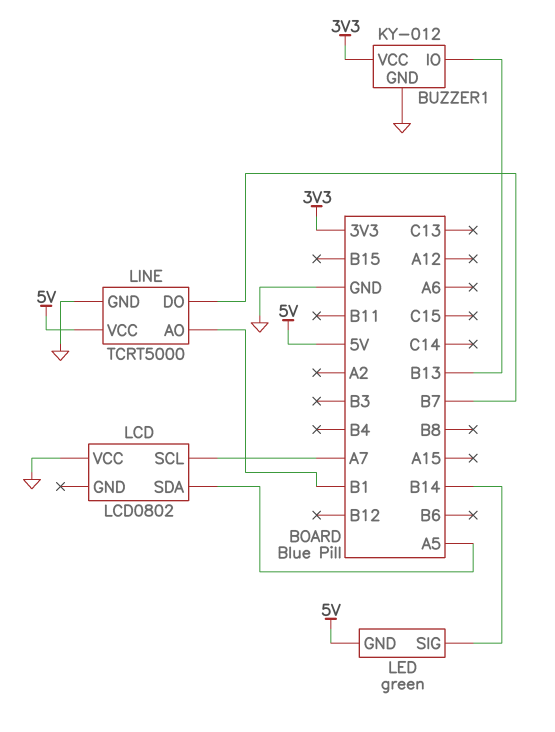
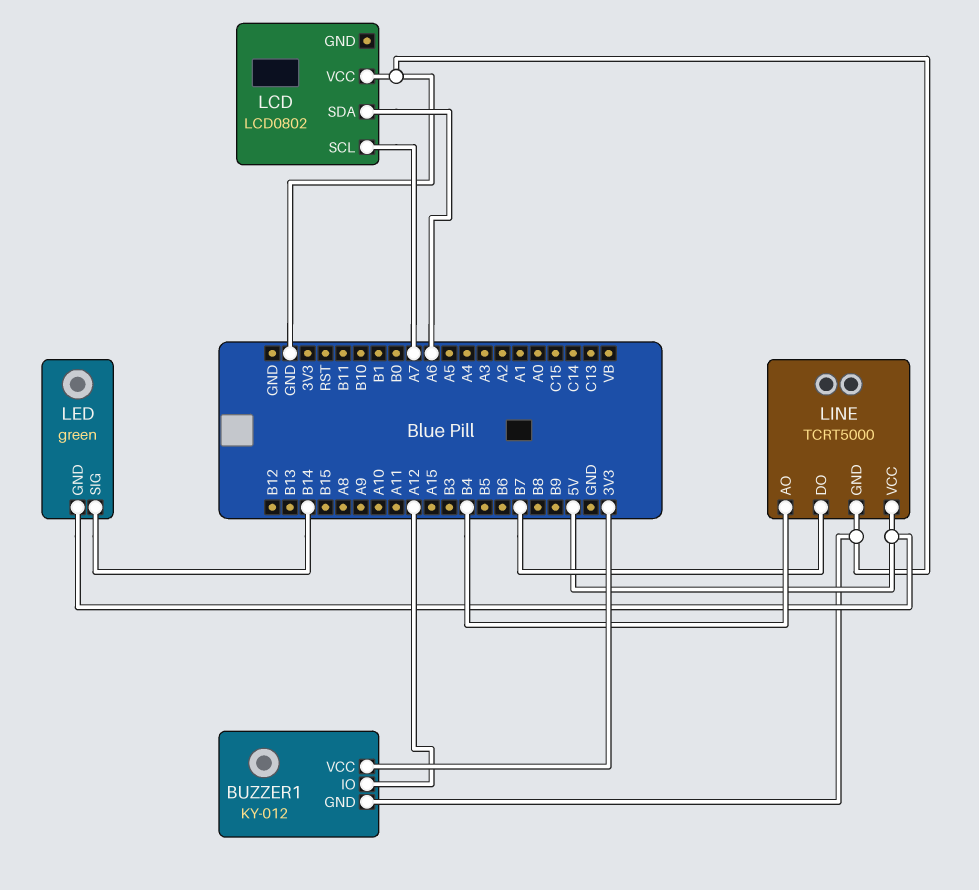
BUZZER1 pin IO: B13 -> A12
LCD pin SDA: A5 -> A6
LINE pin AO: B1 -> B4

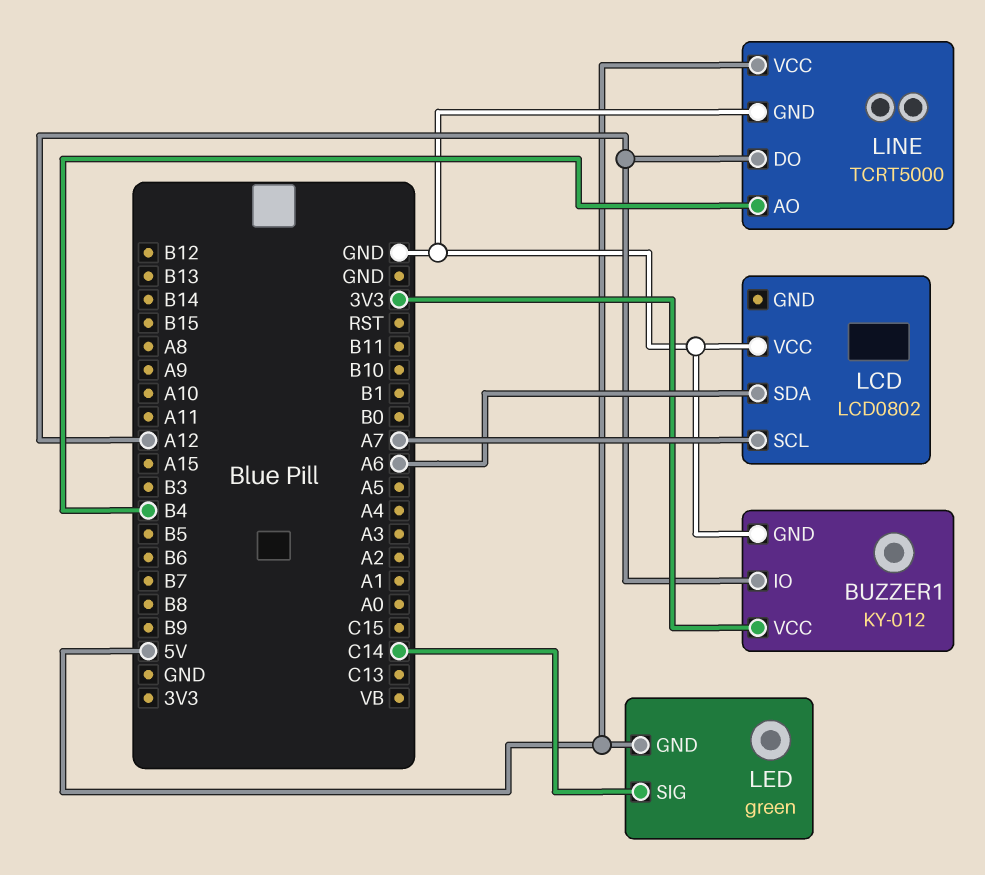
LED pin SIG: B14 -> C14
LINE pin DO: B7 -> A12

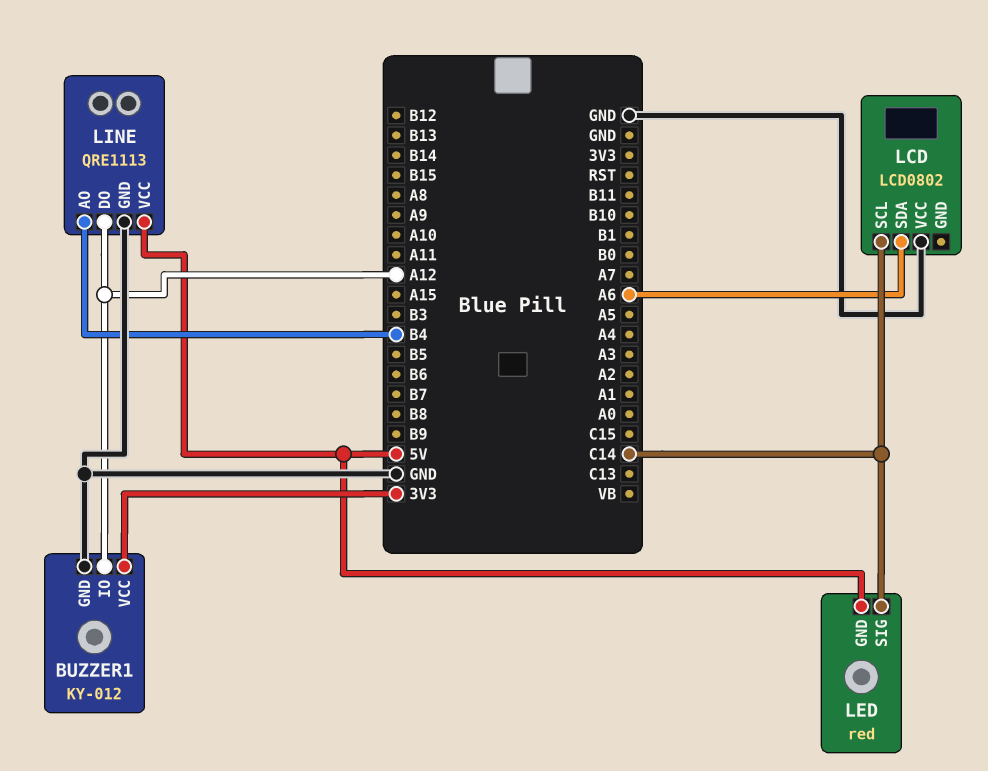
LCD pin SCL: A7 -> C14
LED: green -> red
LINE: TCRT5000 -> QRE1113

